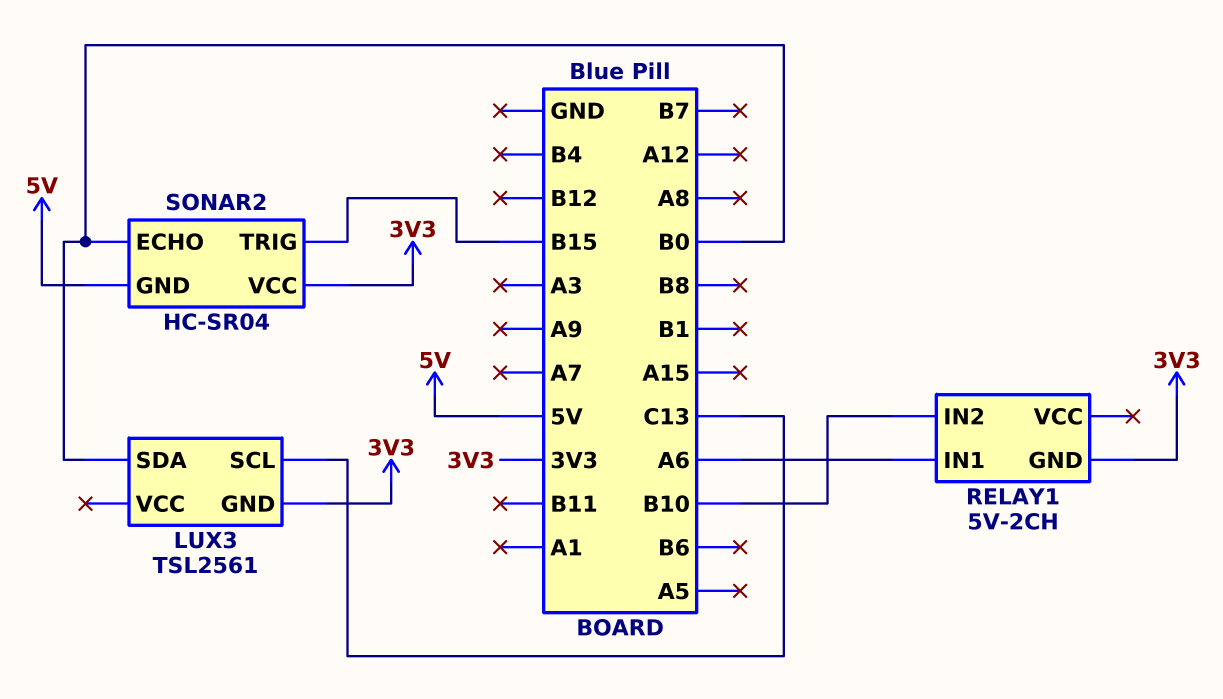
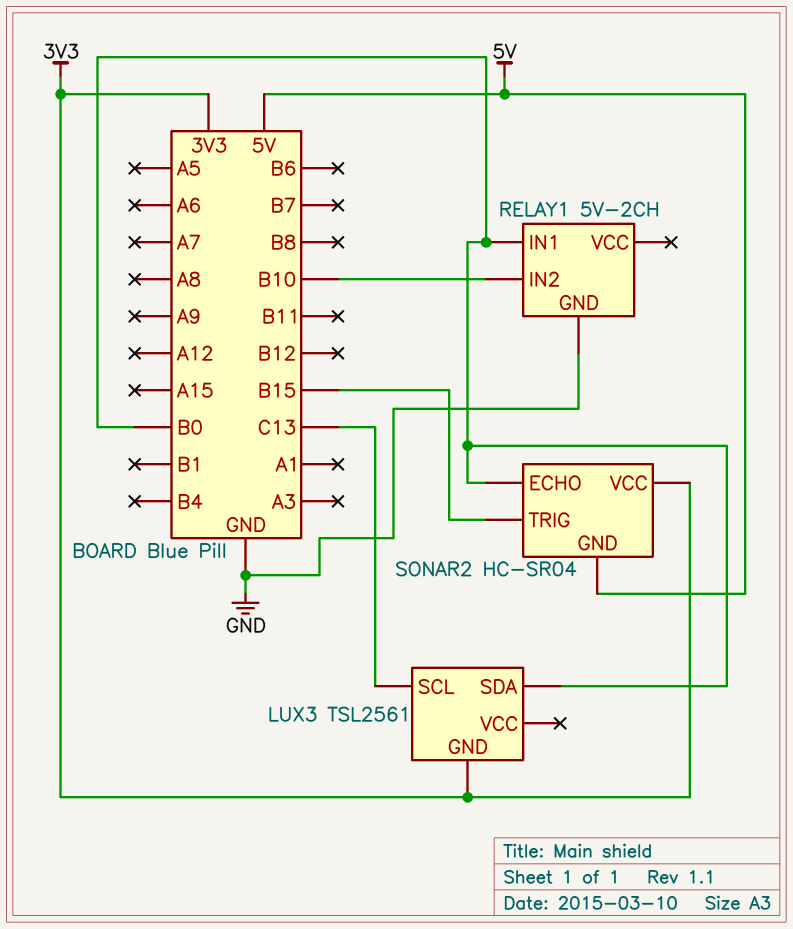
RELAY1 pin GND: 3V3 -> GND
RELAY1 pin IN1: A6 -> B0

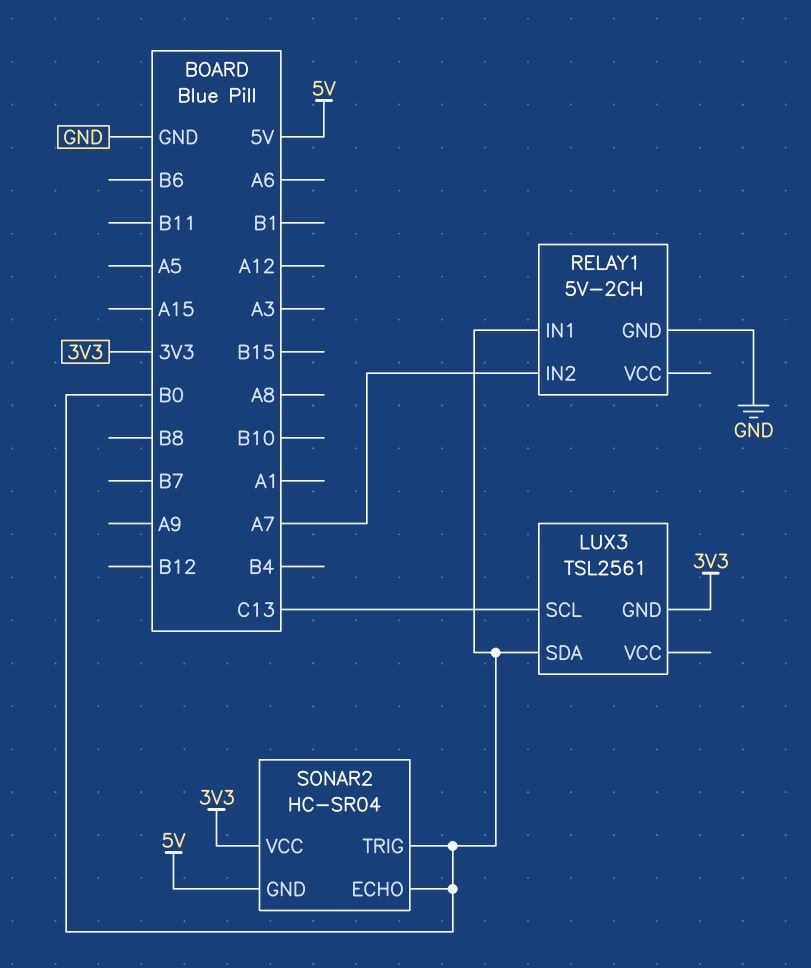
RELAY1 pin IN2: B10 -> A7
SONAR2 pin TRIG: B15 -> B0

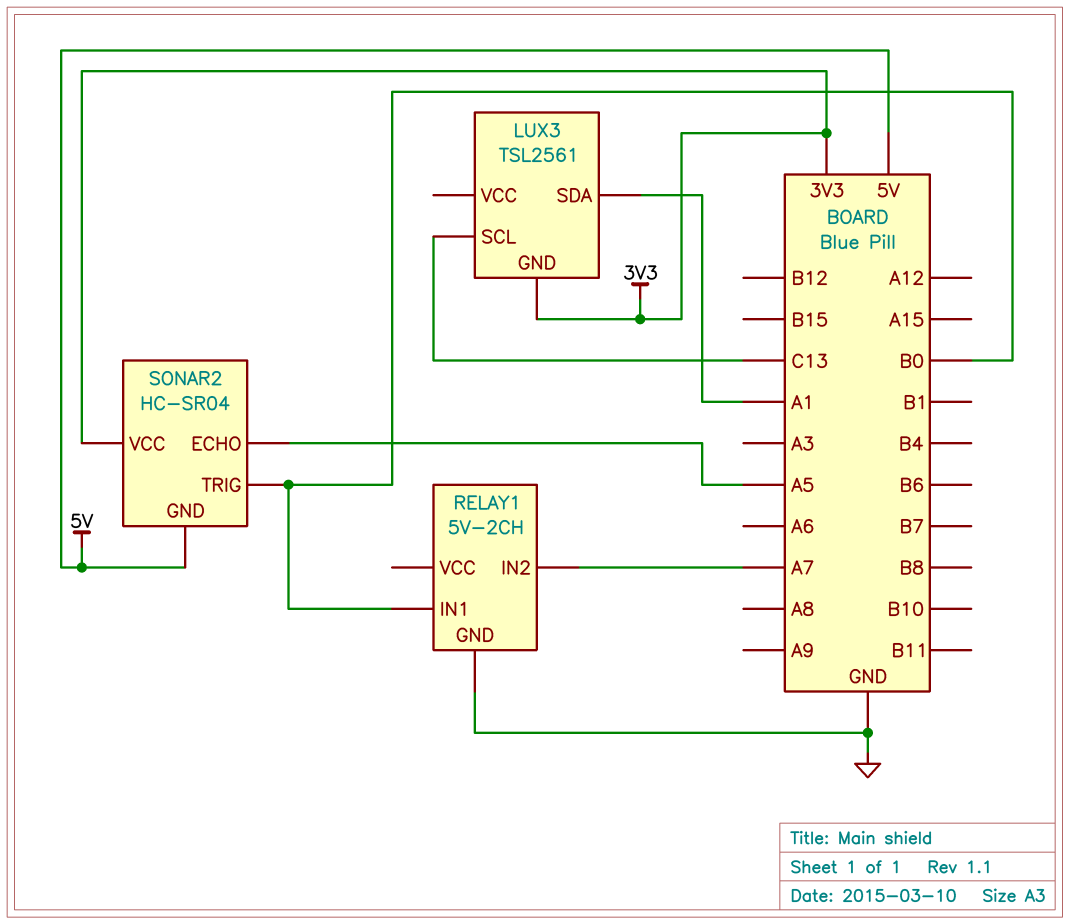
LUX3 pin SDA: B0 -> A1
SONAR2 pin ECHO: B0 -> A5

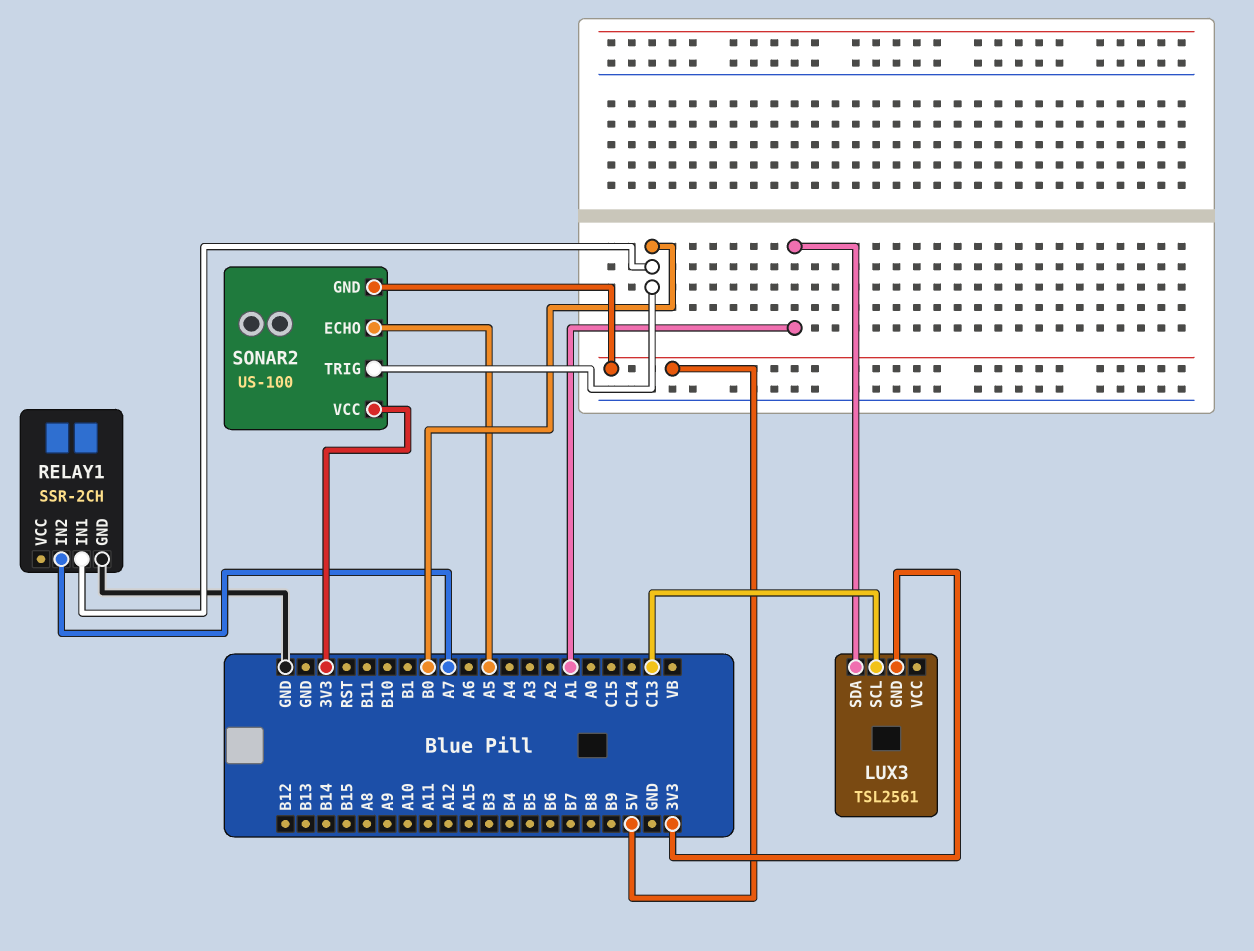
RELAY1: 5V-2CH -> SSR-2CH
SONAR2: HC-SR04 -> US-100

